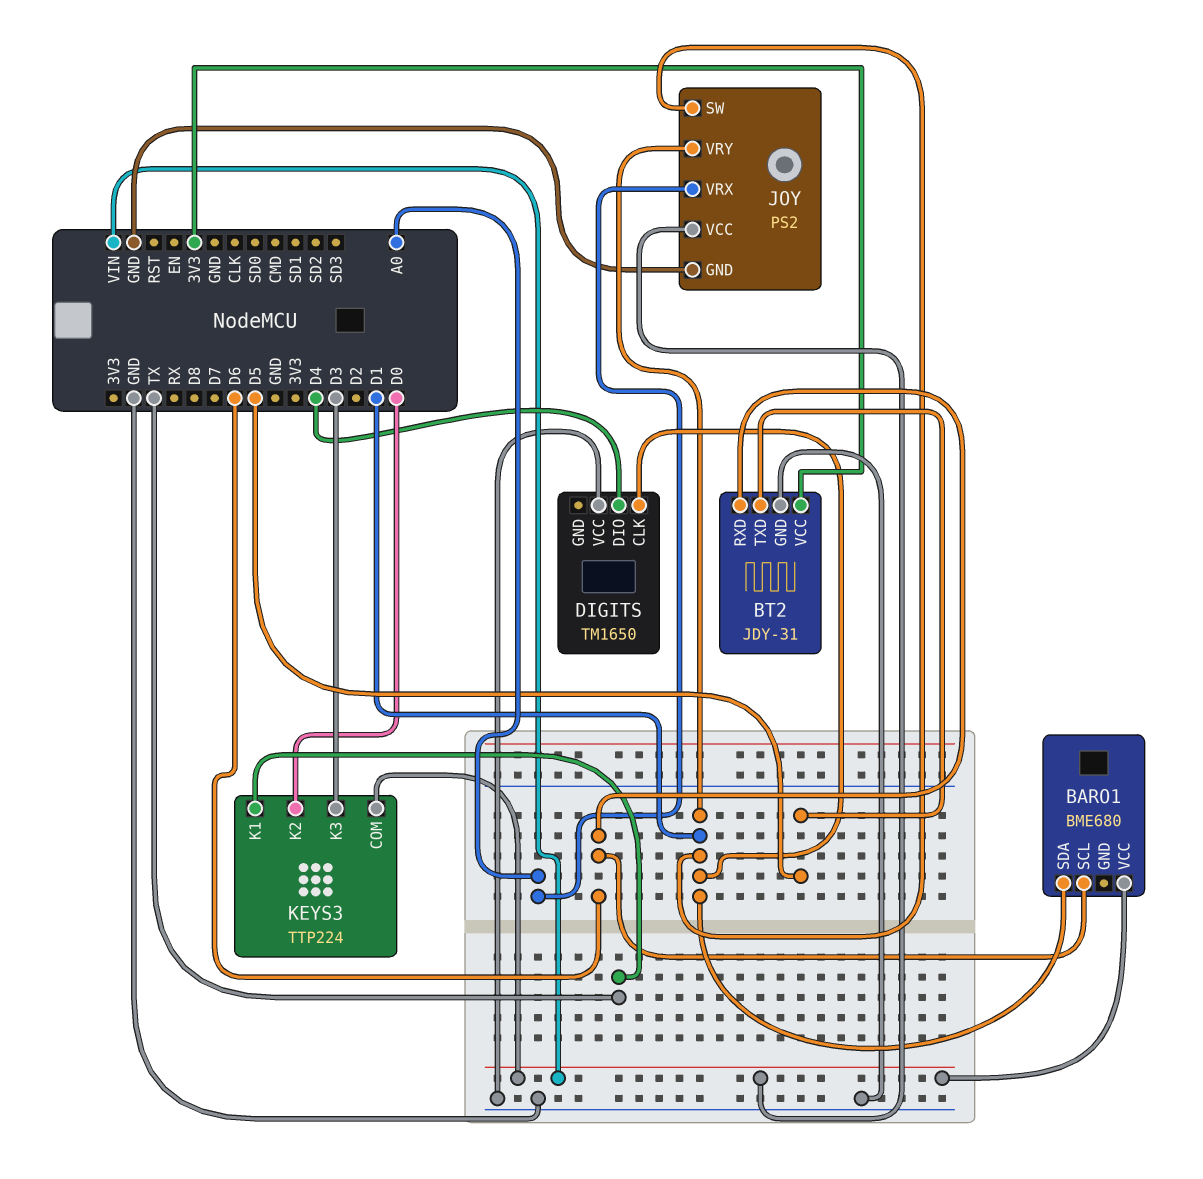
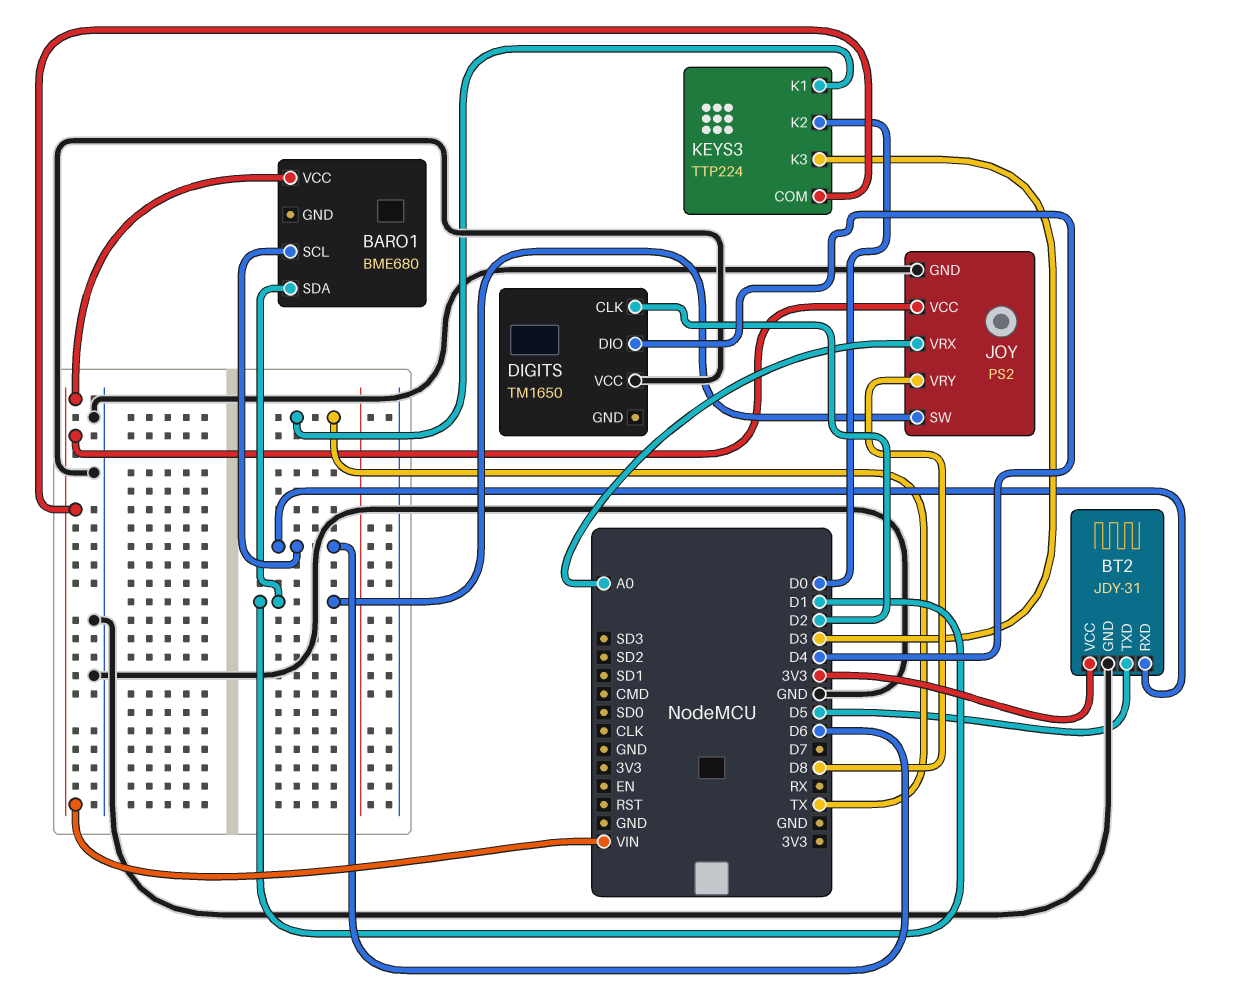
DIGITS pin CLK: D1 -> D2
JOY pin VRY: D1 -> D8

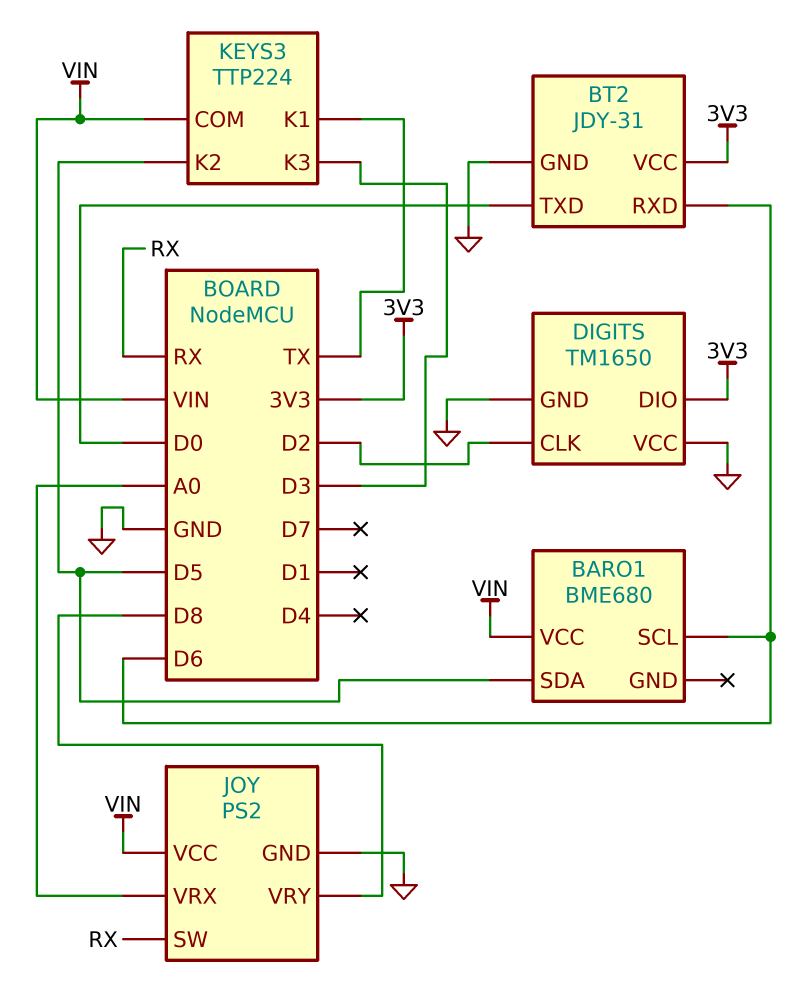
BARO1 pin SDA: D1 -> D5
BT2 pin TXD: D5 -> D0
DIGITS pin DIO: D4 -> 3V3
DIGITS pin GND: none -> GND
JOY pin SW: D1 -> RX
KEYS3 pin K2: D0 -> D5

